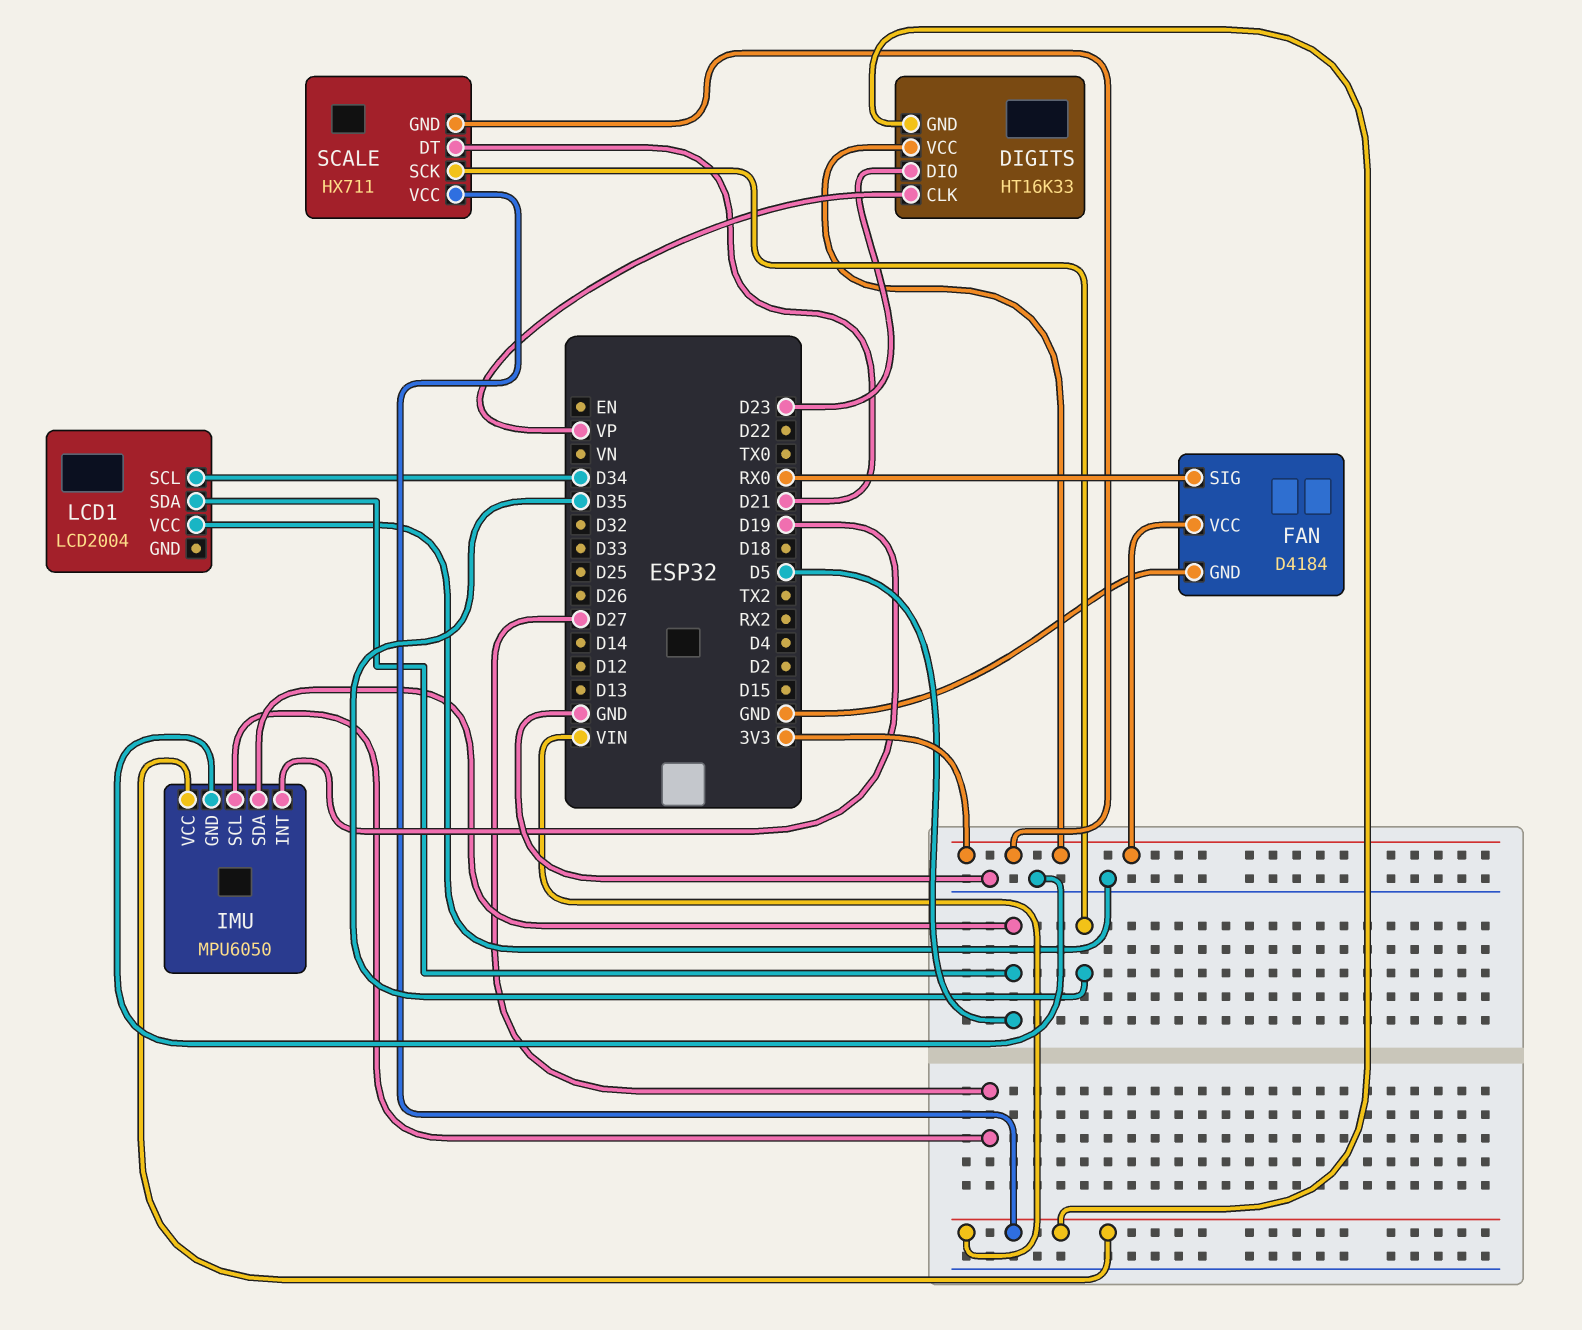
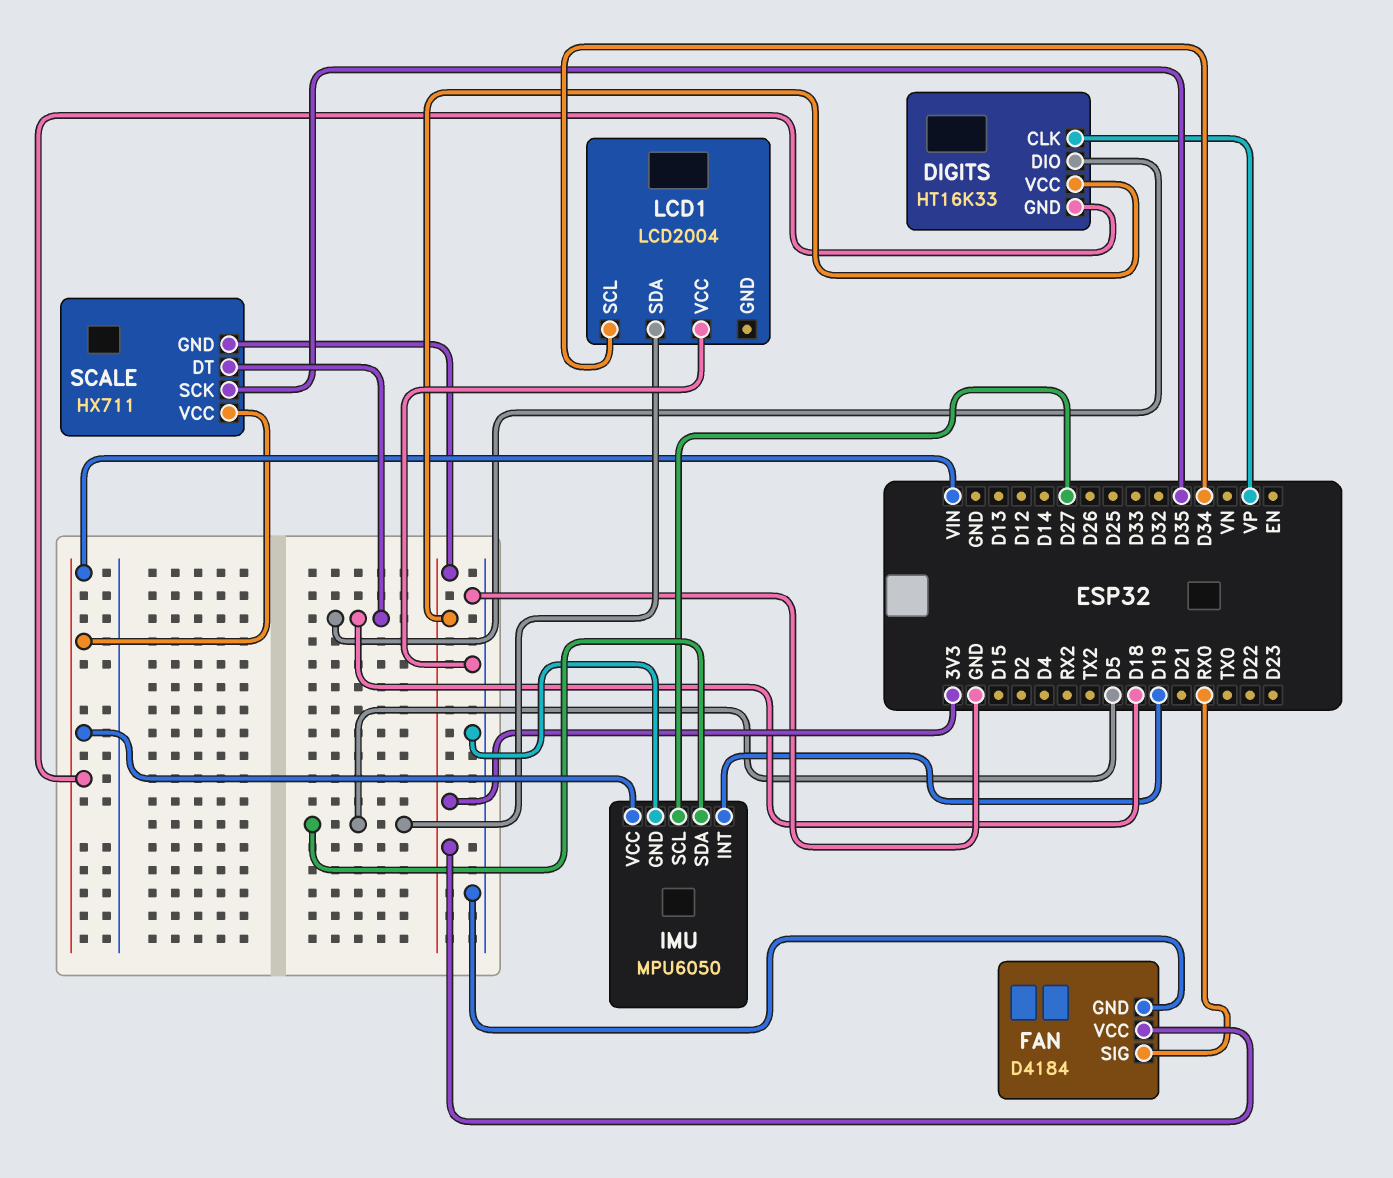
DIGITS pin DIO: D23 -> D18
SCALE pin DT: D21 -> D18

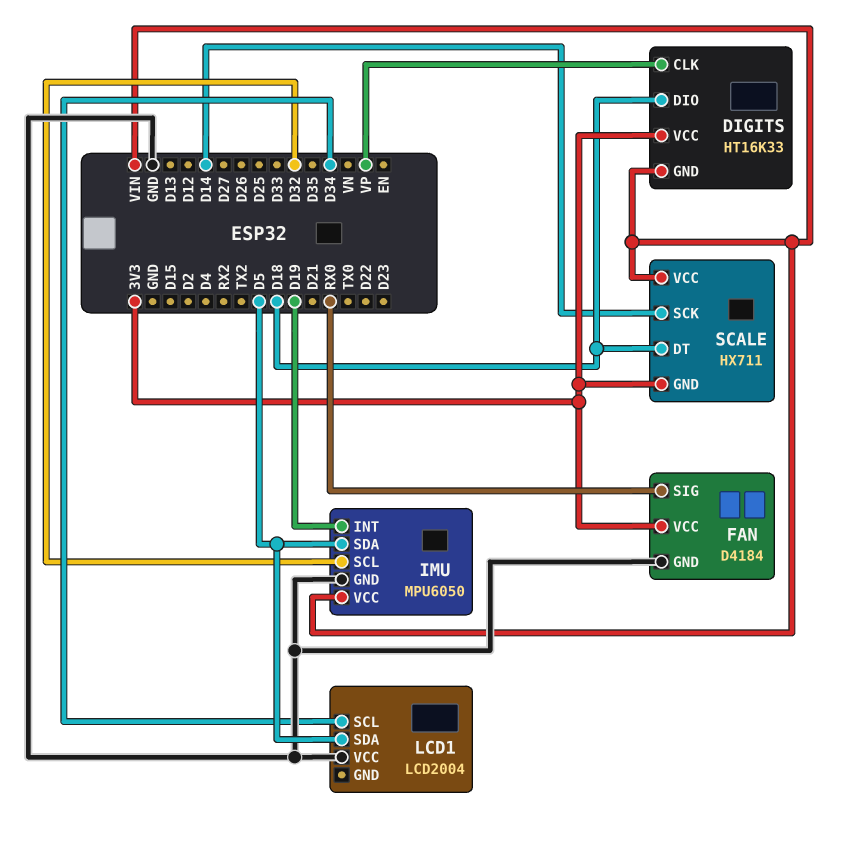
IMU pin SCL: D27 -> D32
SCALE pin SCK: D35 -> D14

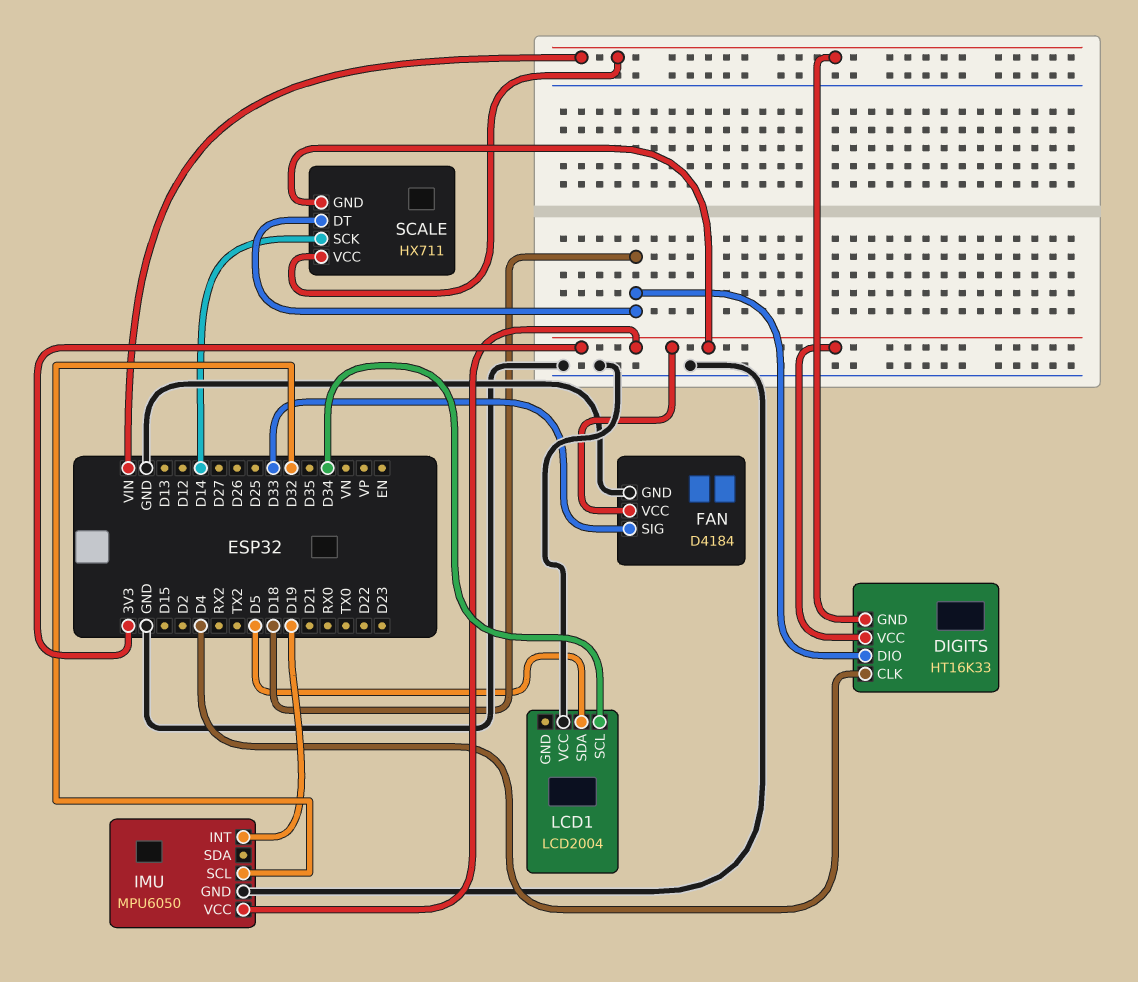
DIGITS pin CLK: VP -> D4
FAN pin SIG: RX0 -> D33
IMU pin SDA: D5 -> none
IMU pin VCC: VIN -> 3V3

